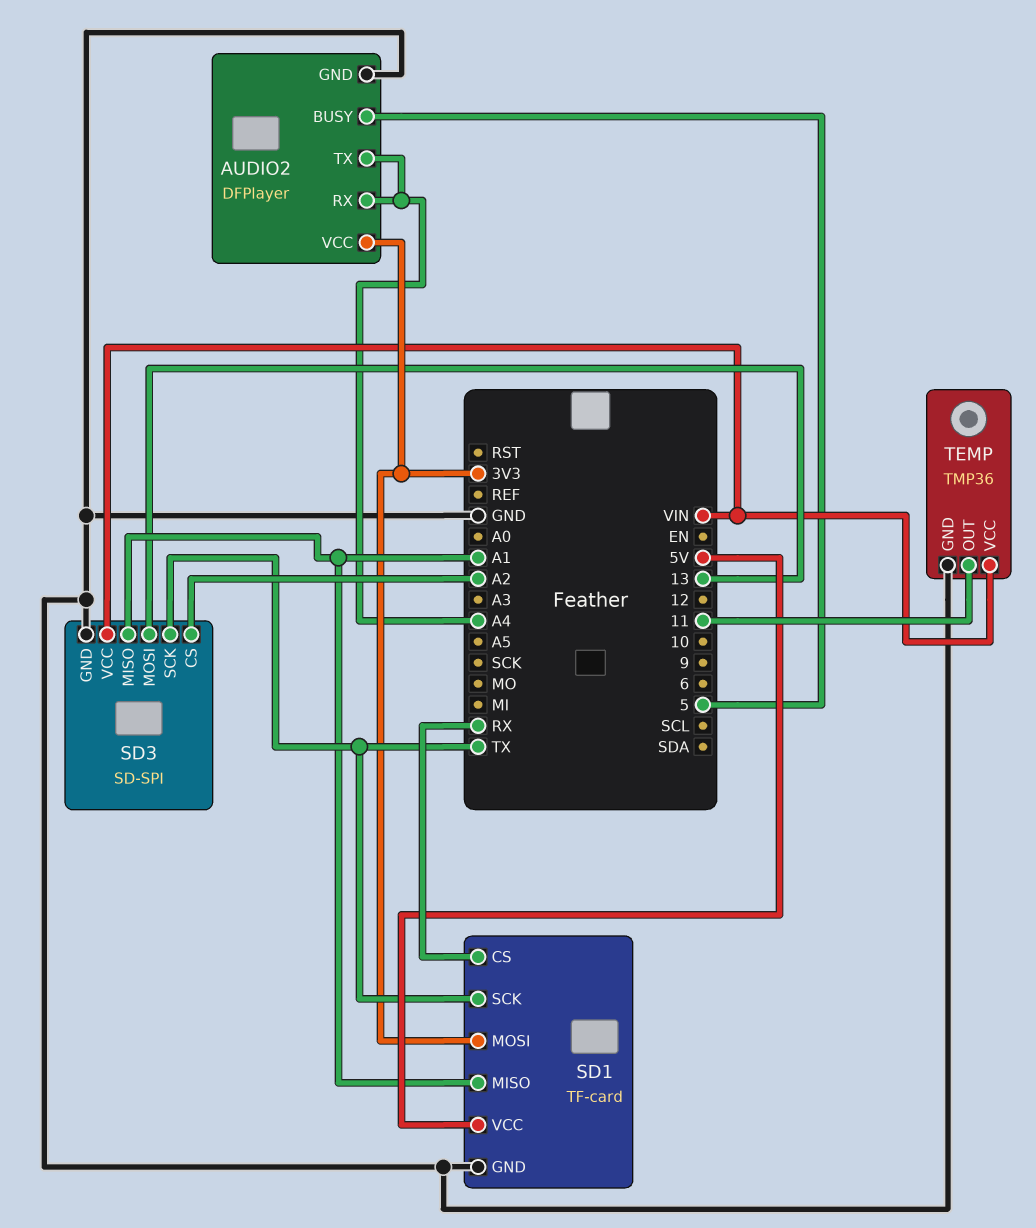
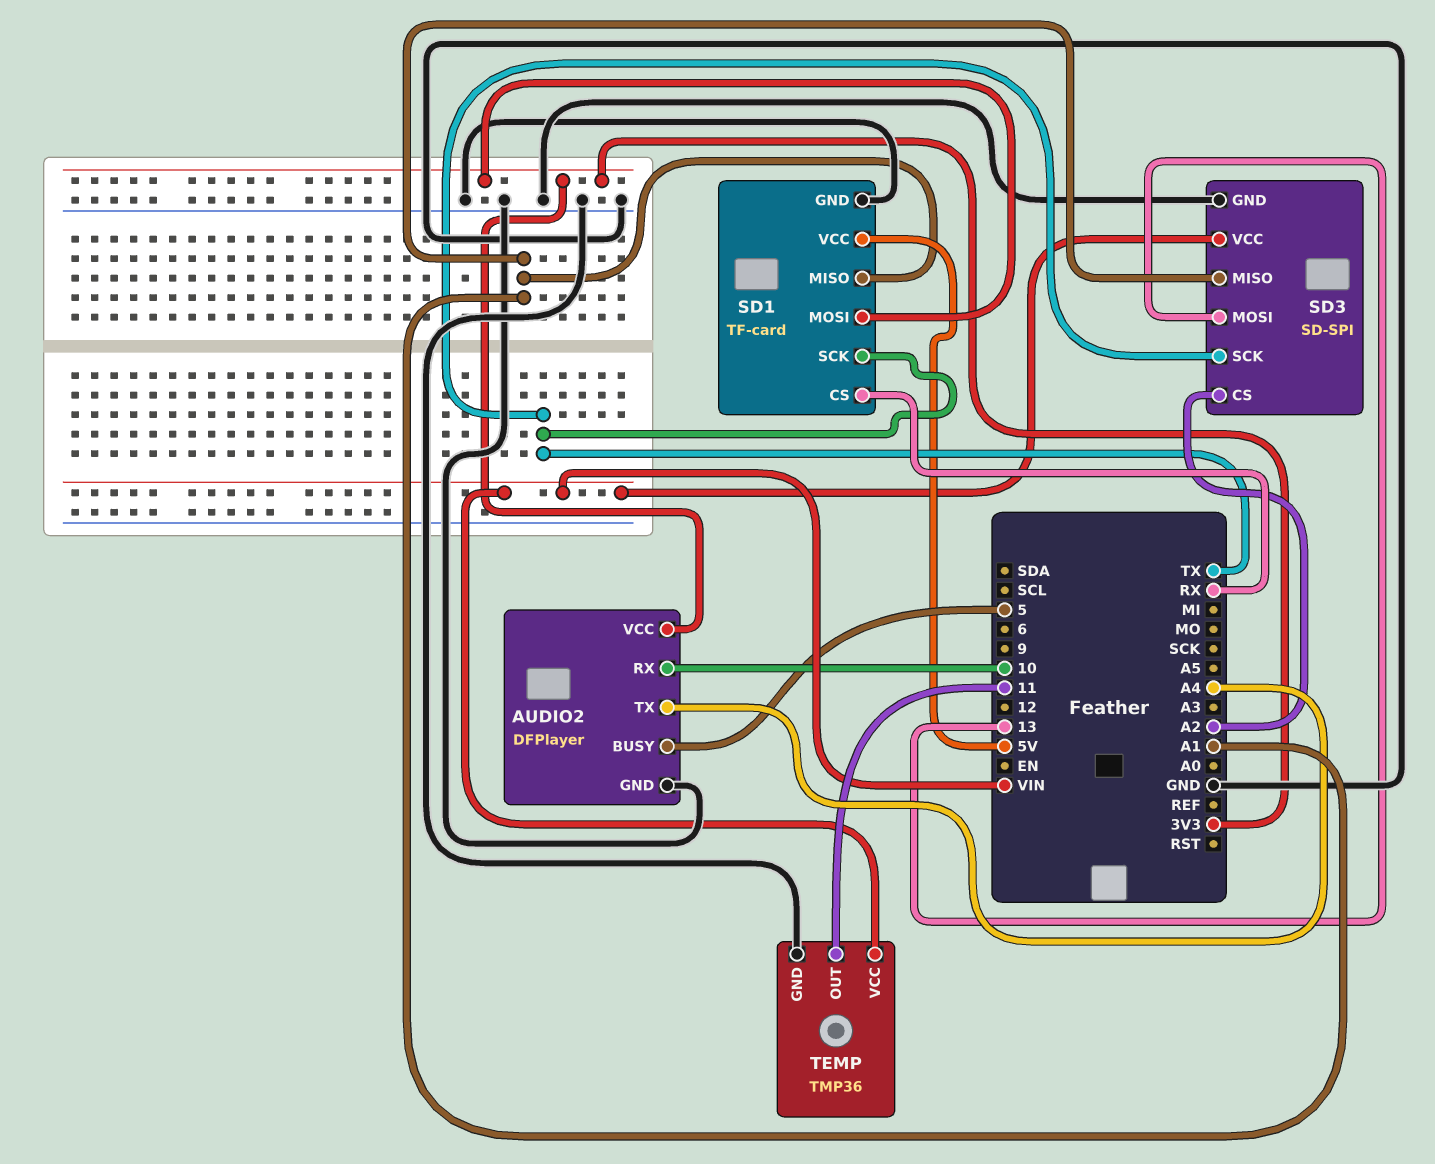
AUDIO2 pin RX: A4 -> 10

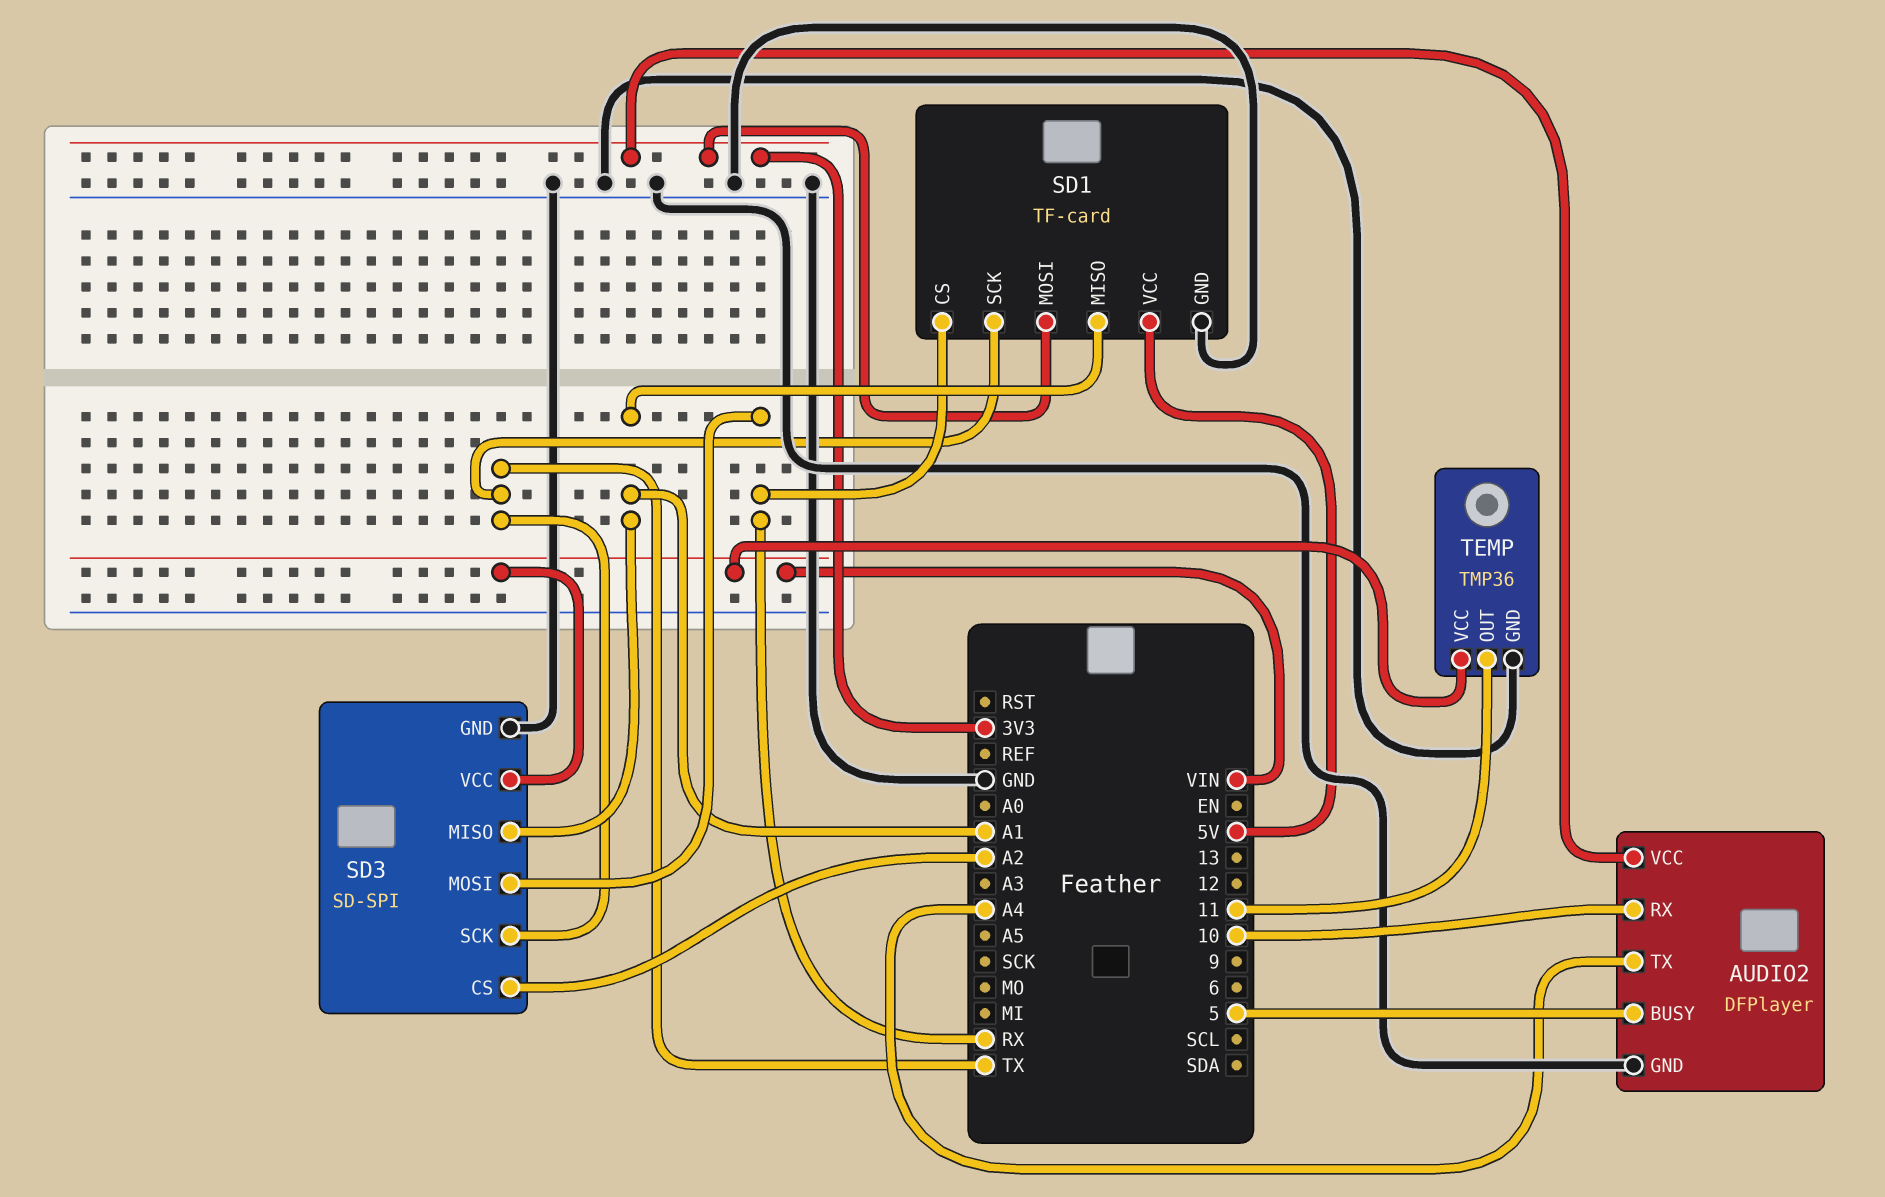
SD3 pin MOSI: 13 -> RX

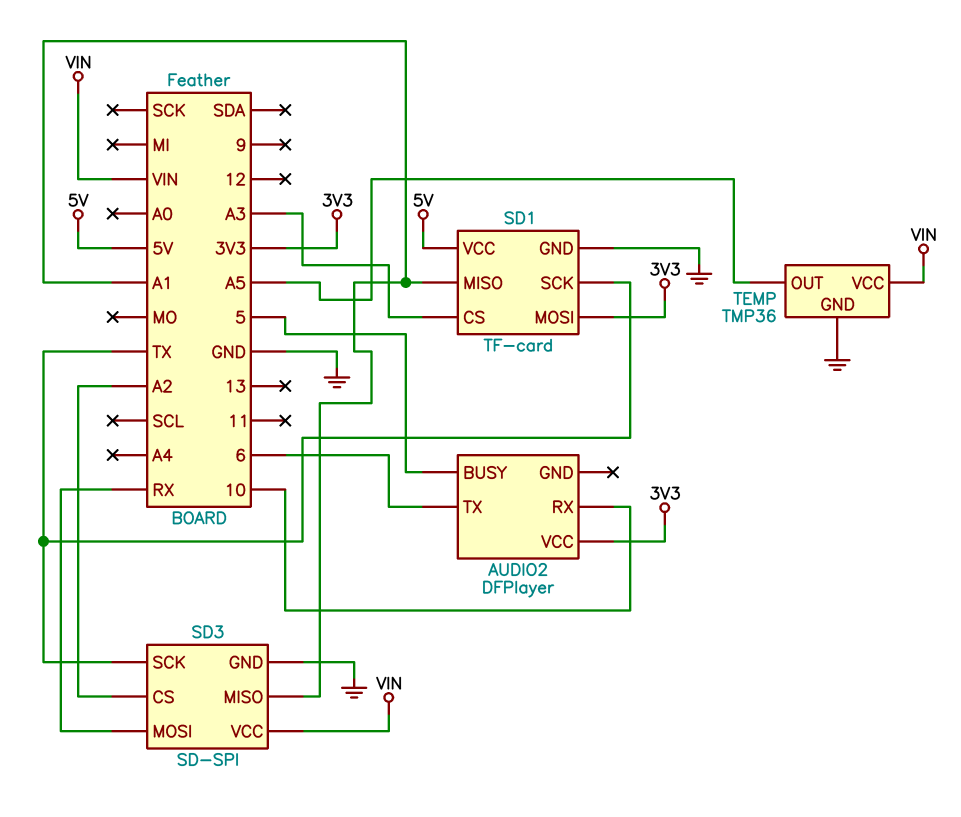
AUDIO2 pin GND: GND -> none
AUDIO2 pin TX: A4 -> 6
SD1 pin CS: RX -> A3
TEMP pin OUT: 11 -> A5

